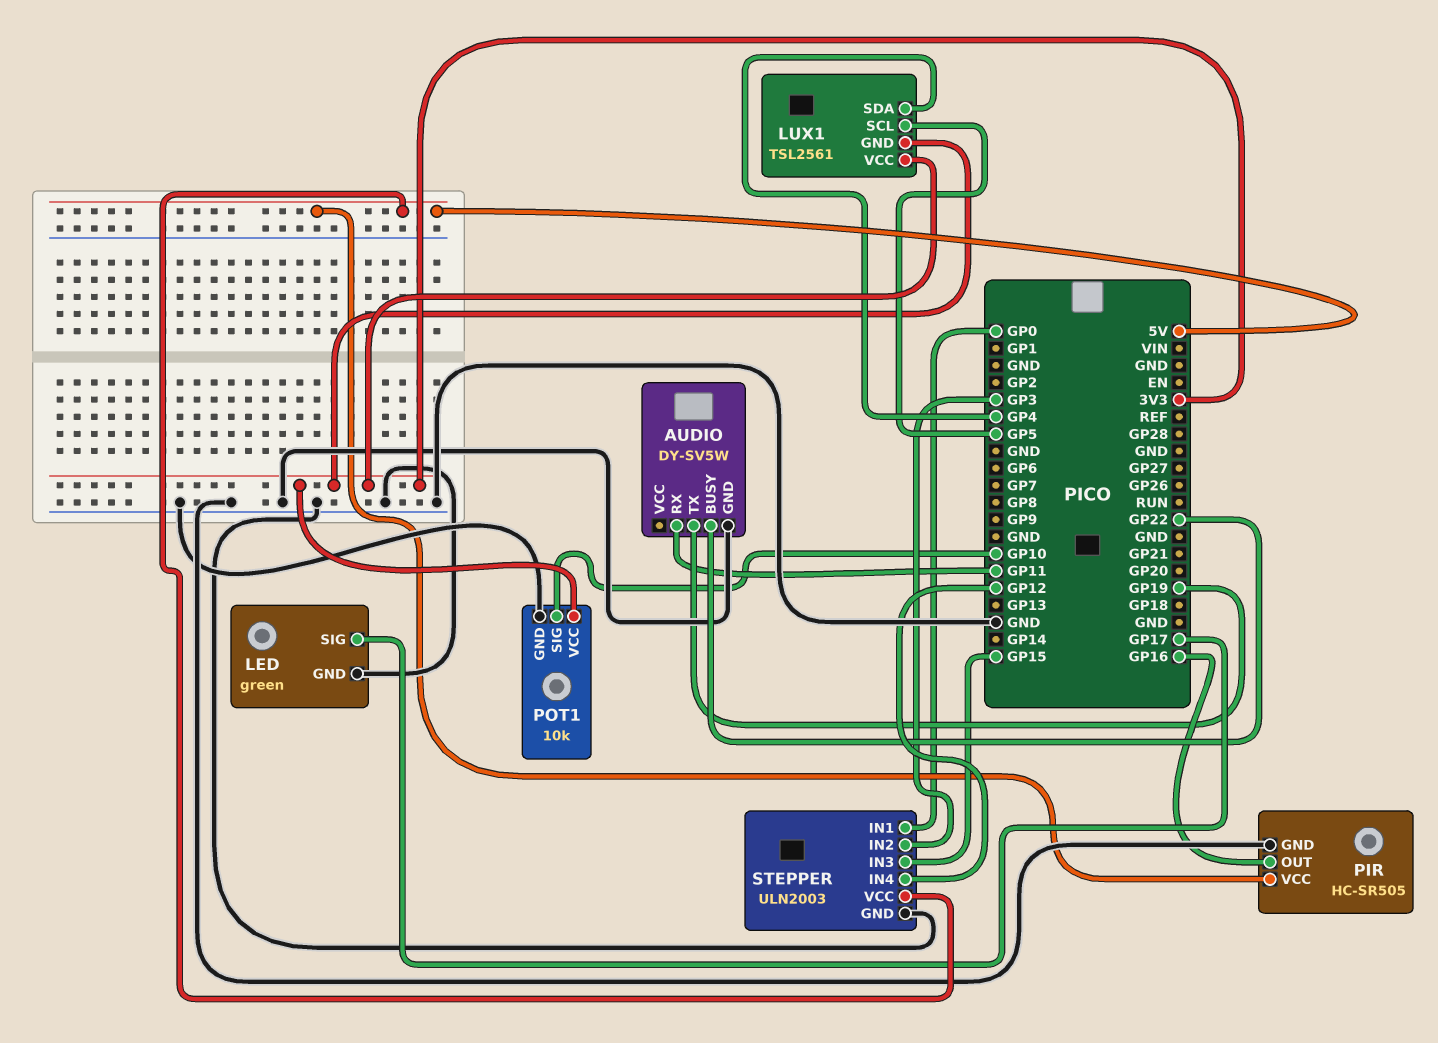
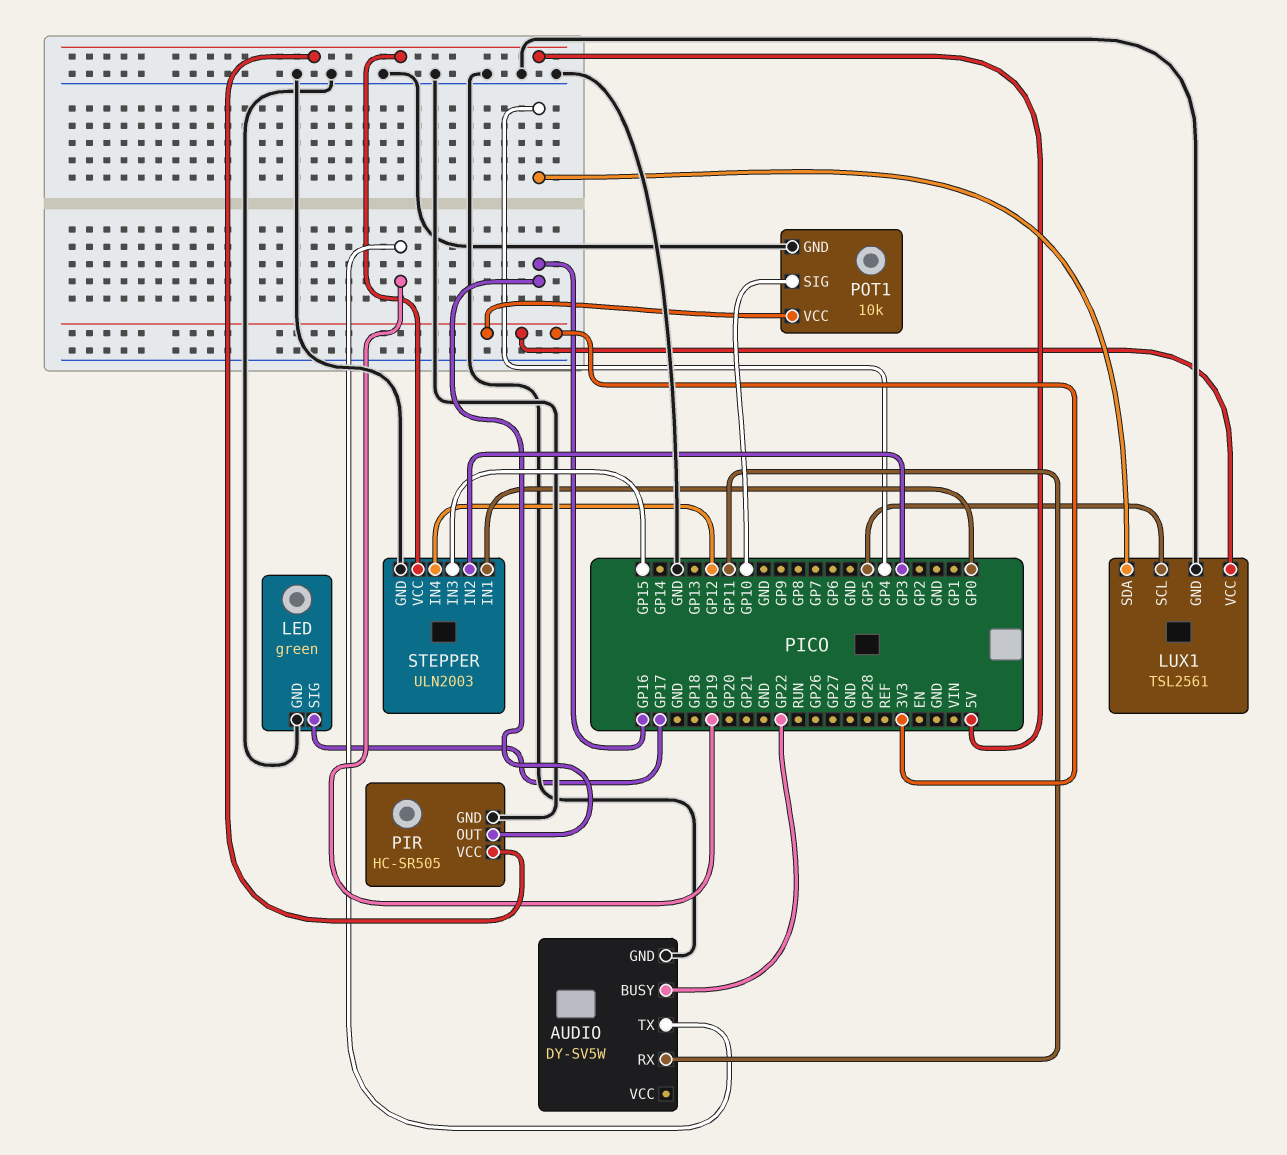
LUX1 pin GND: 3V3 -> GND

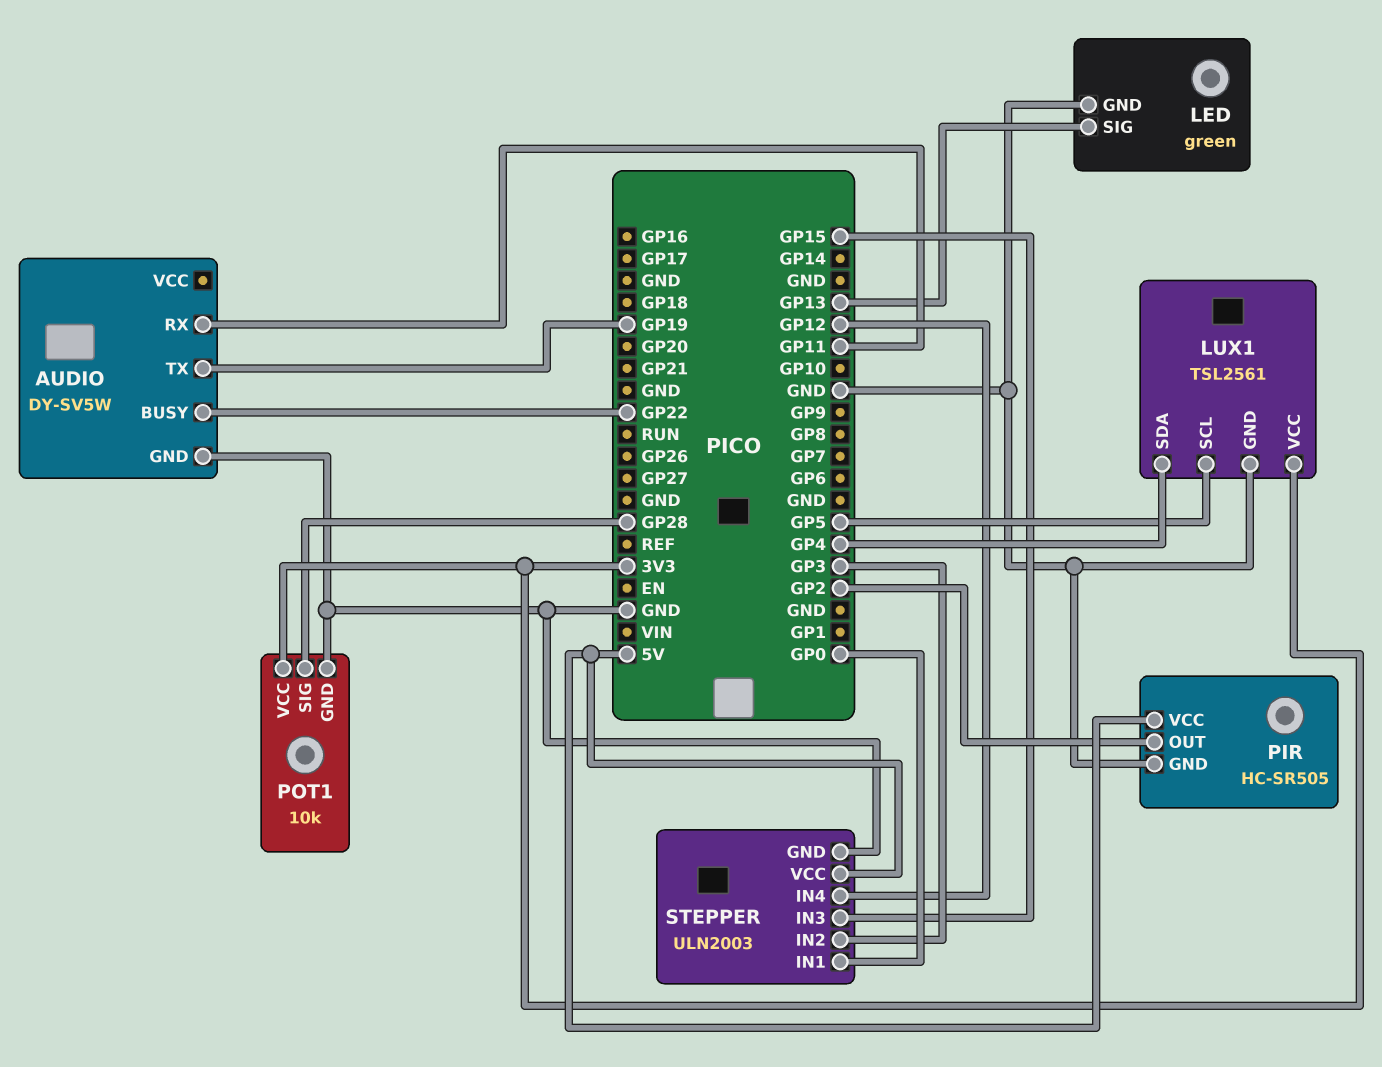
LED pin SIG: GP17 -> GP13
PIR pin OUT: GP16 -> GP2
POT1 pin SIG: GP10 -> GP28

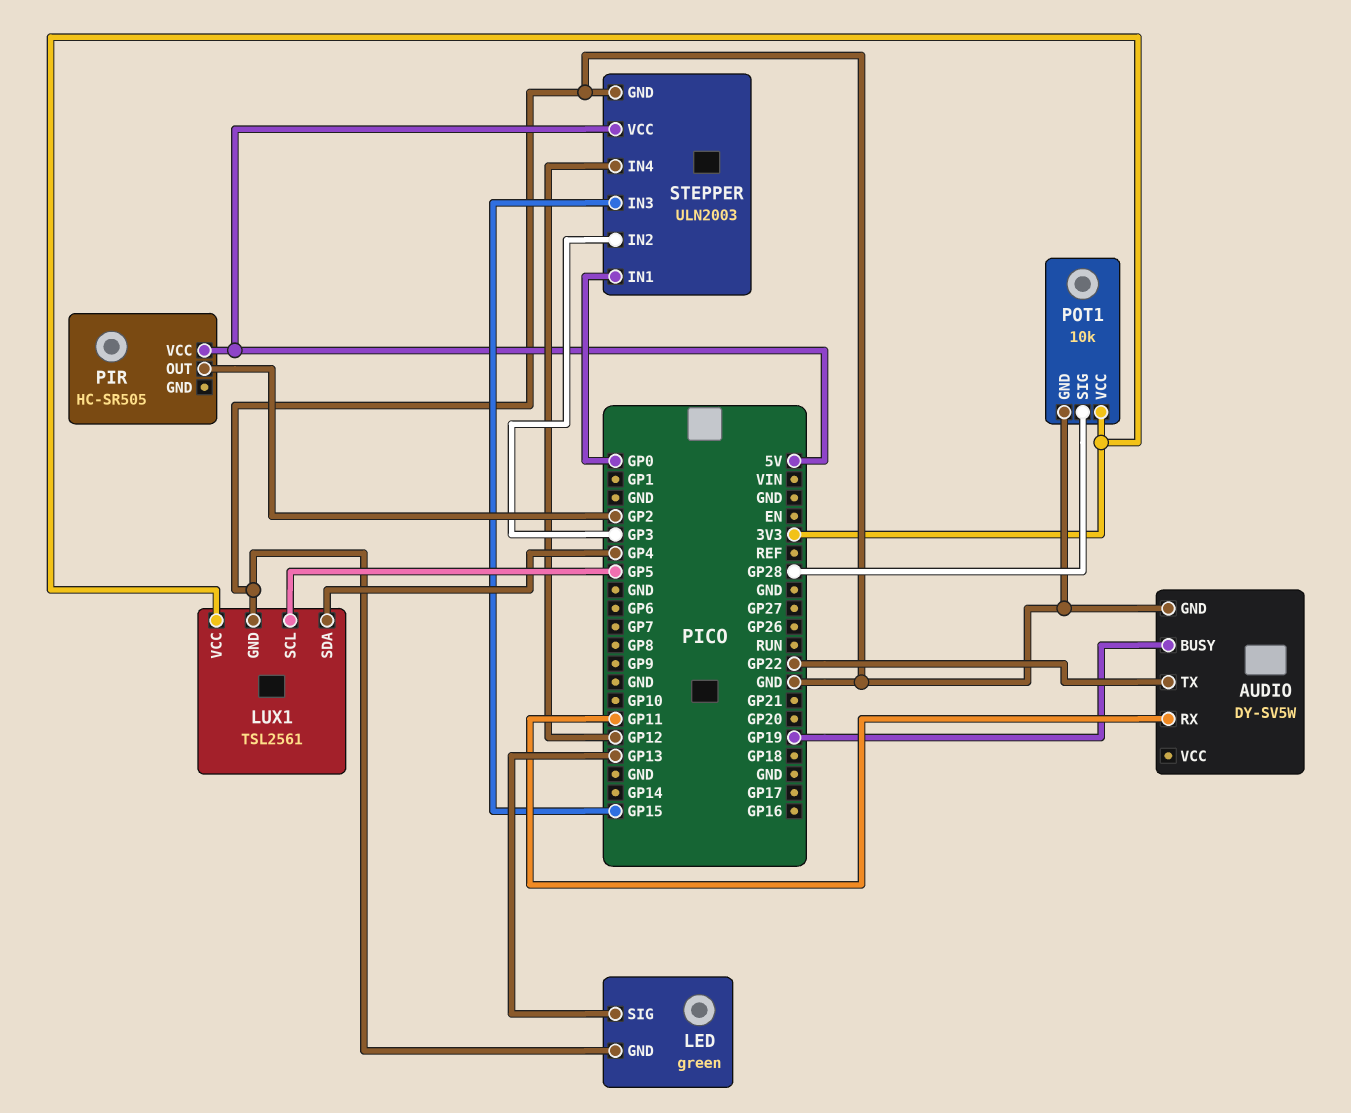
AUDIO pin BUSY: GP22 -> GP19
AUDIO pin TX: GP19 -> GP22
PIR pin GND: GND -> none

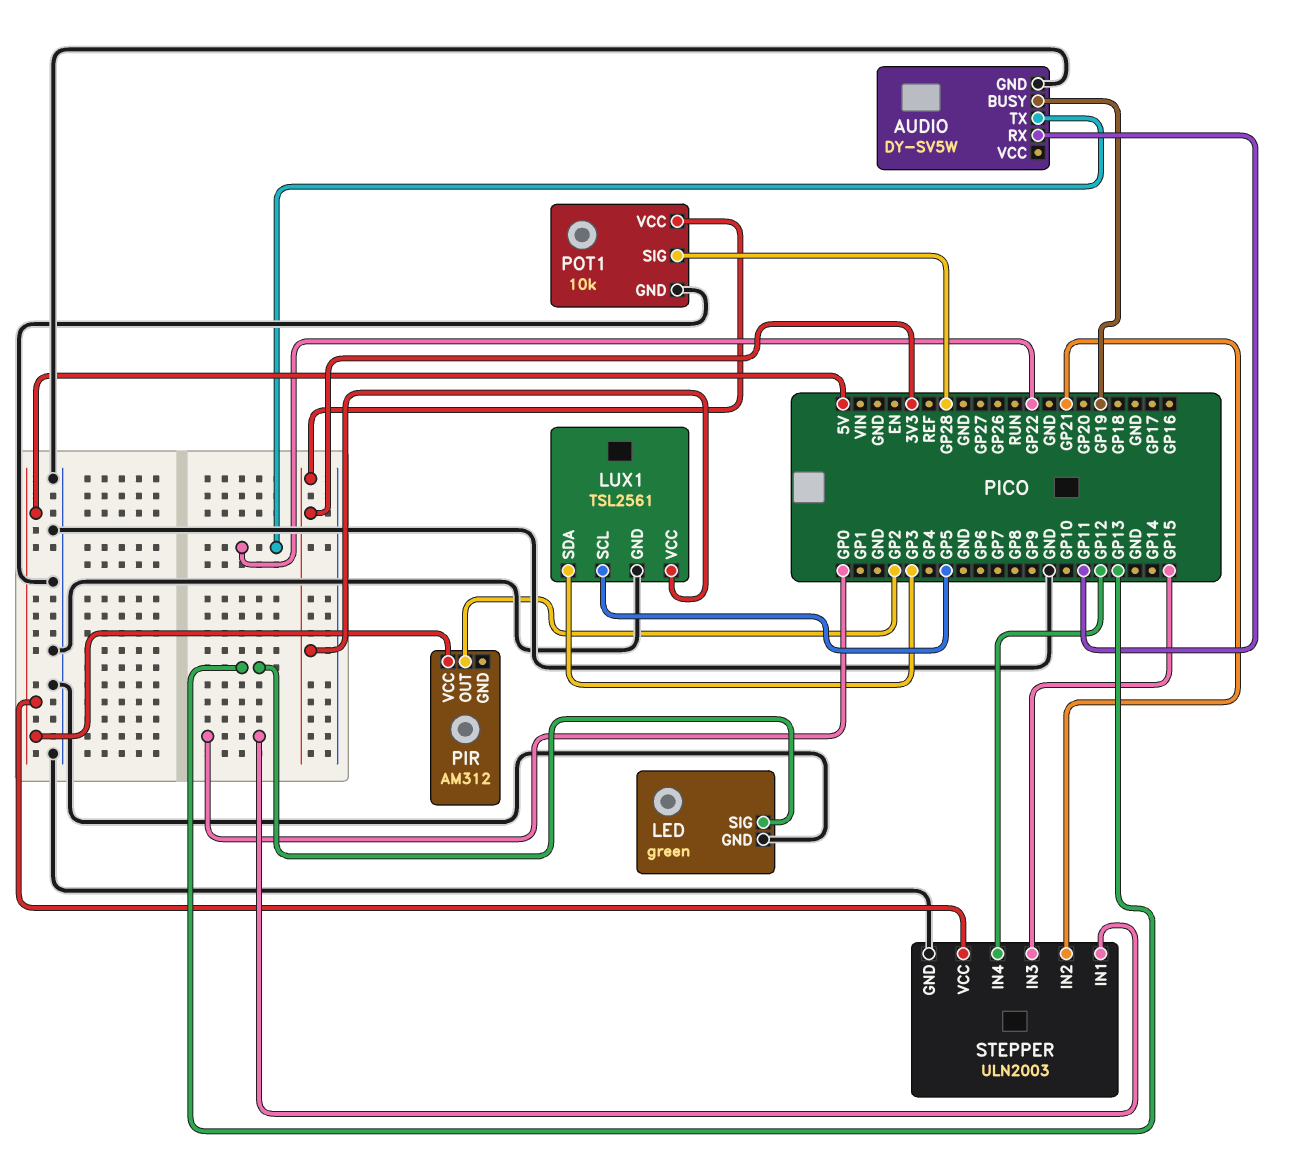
LUX1 pin SDA: GP4 -> GP3
PIR: HC-SR505 -> AM312
STEPPER pin IN2: GP3 -> GP21

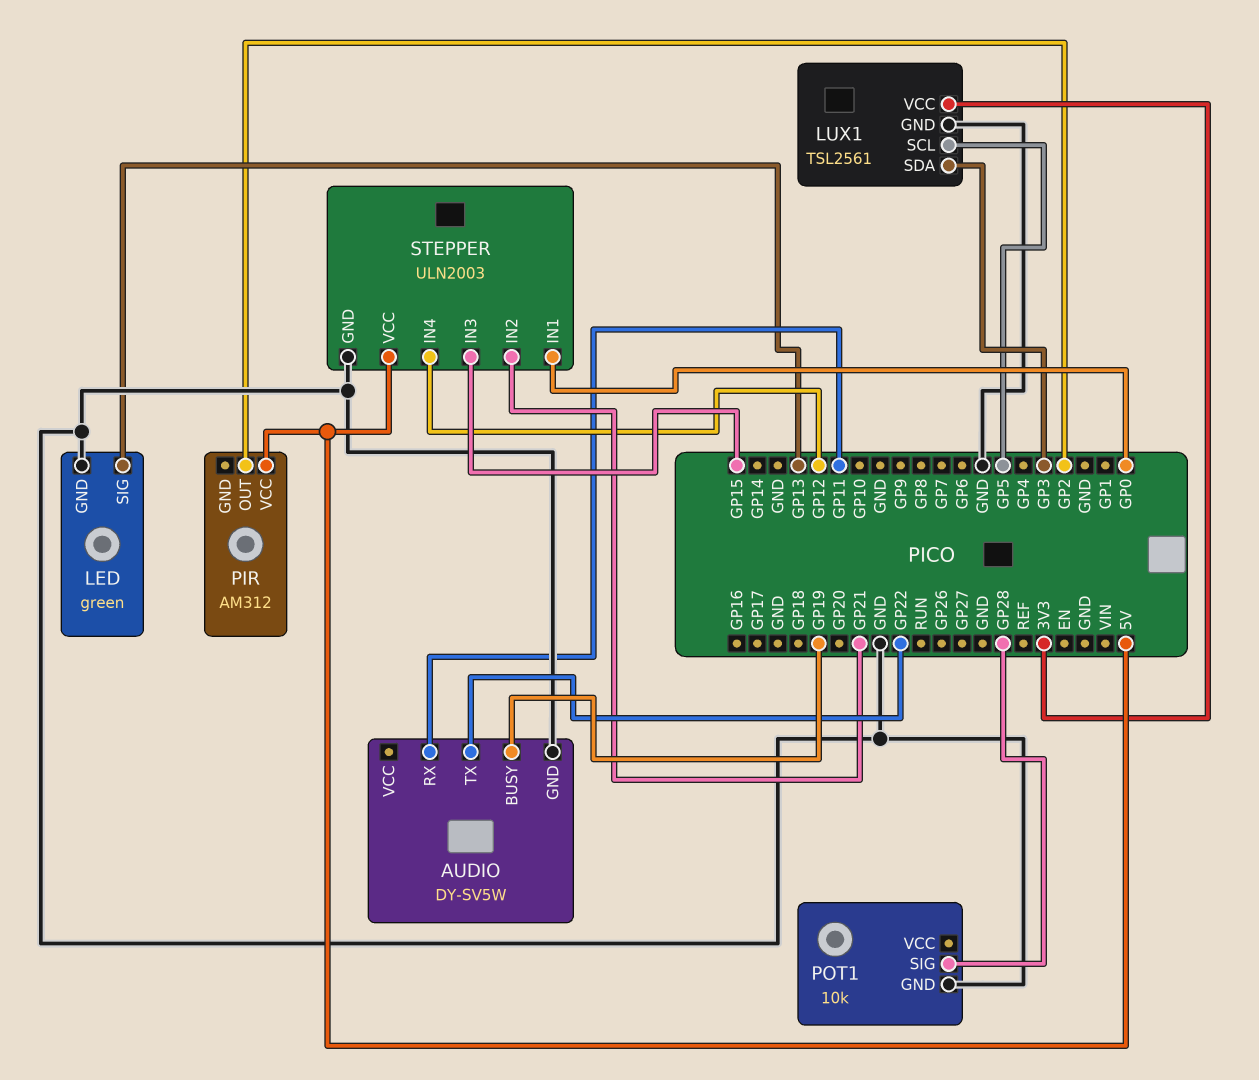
POT1 pin VCC: 3V3 -> none

